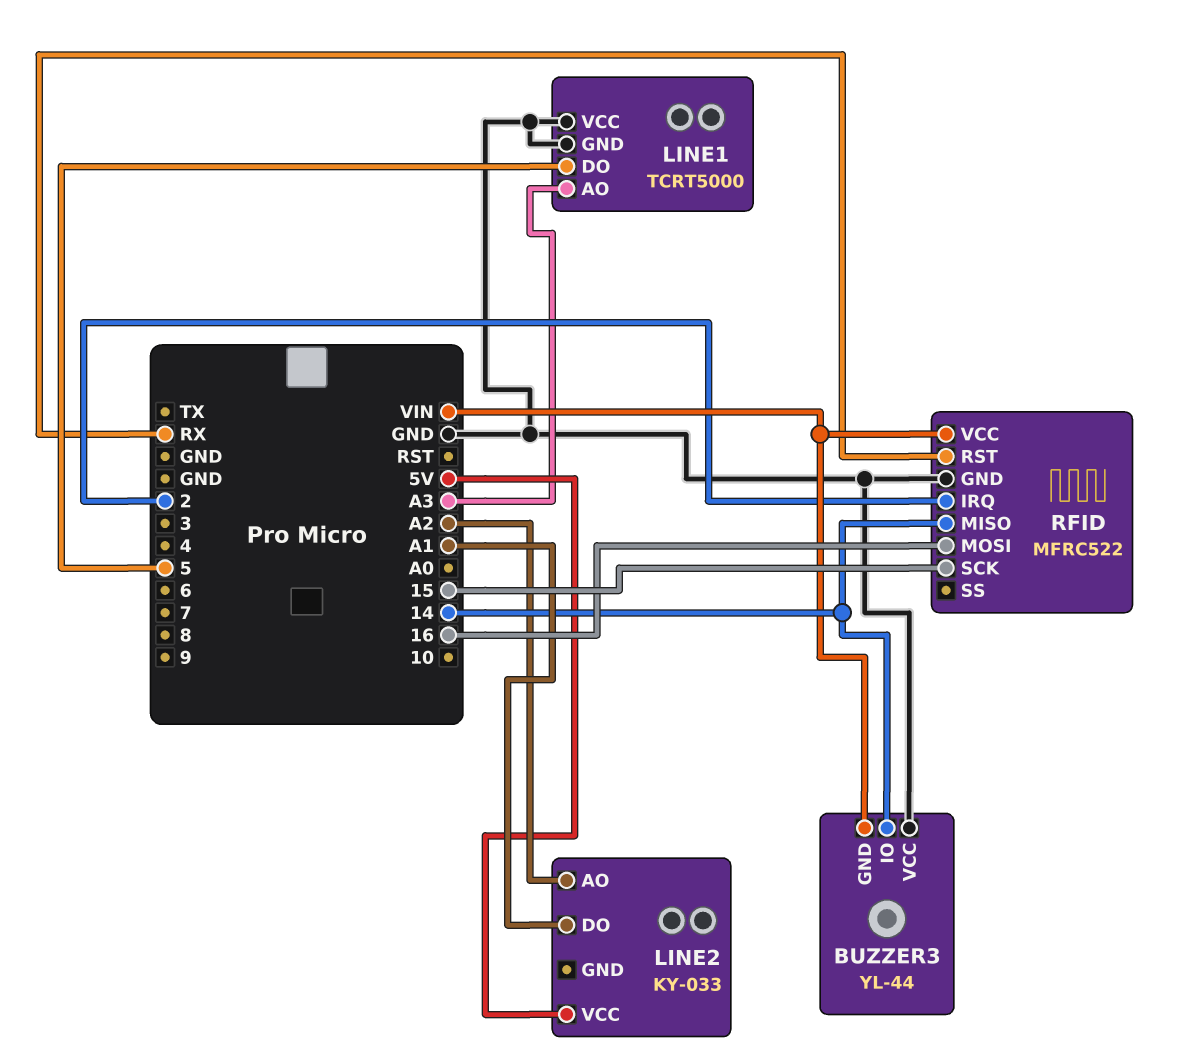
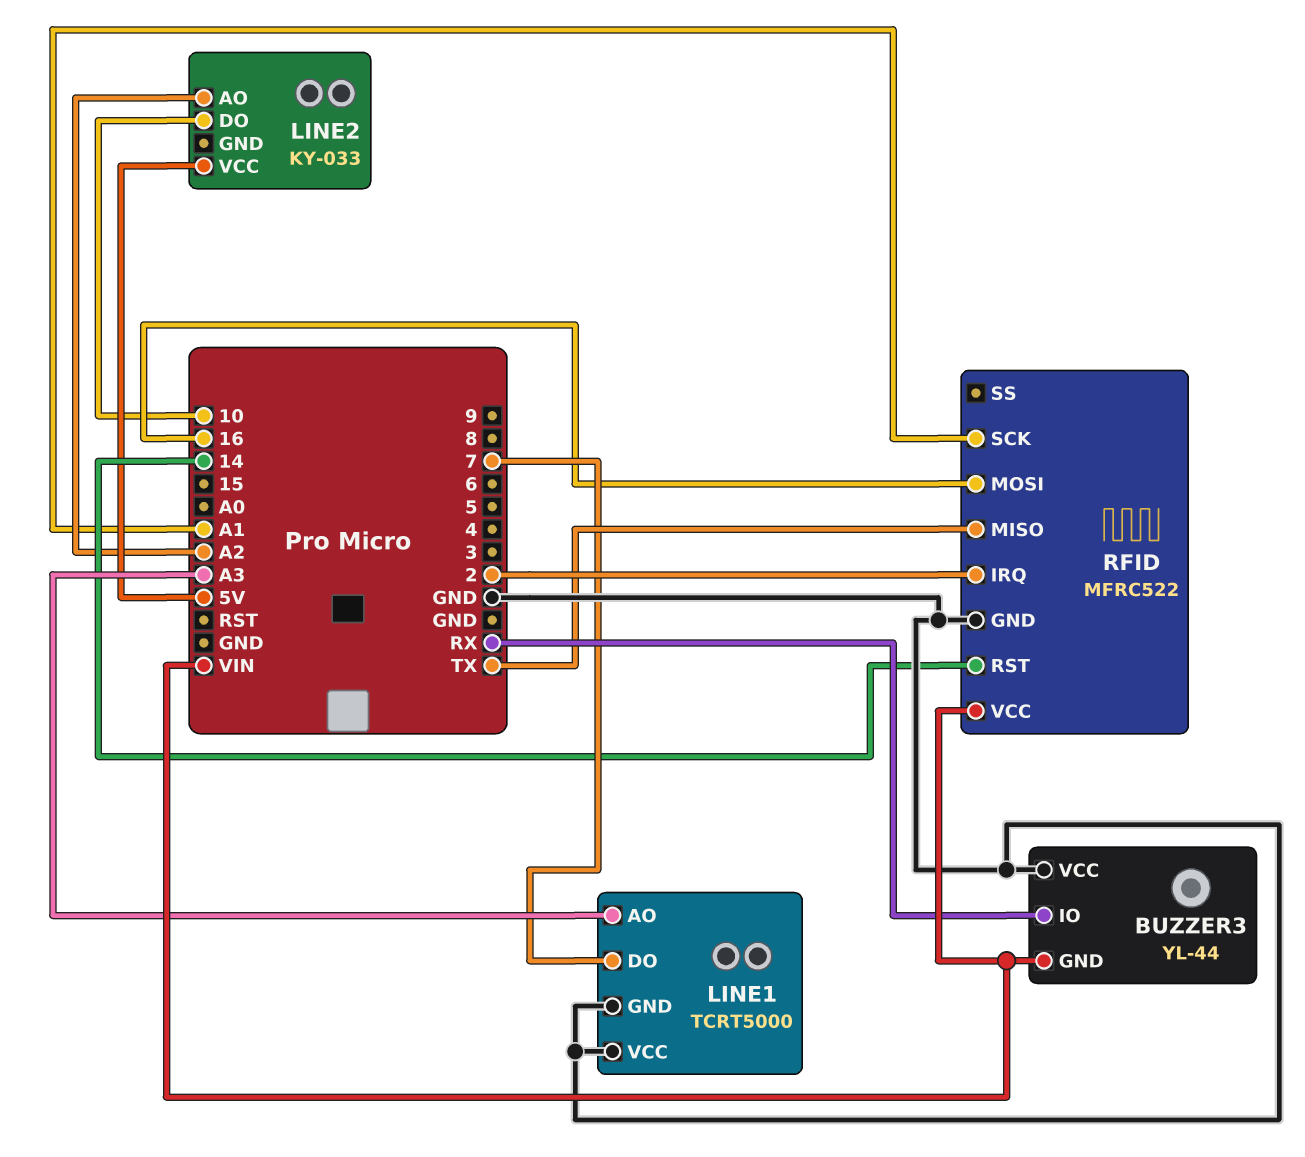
BUZZER3 pin IO: 14 -> RX
LINE1 pin DO: 5 -> 7
LINE2 pin DO: A1 -> 10
RFID pin MISO: 14 -> TX
RFID pin RST: RX -> 14
RFID pin SCK: 15 -> A1

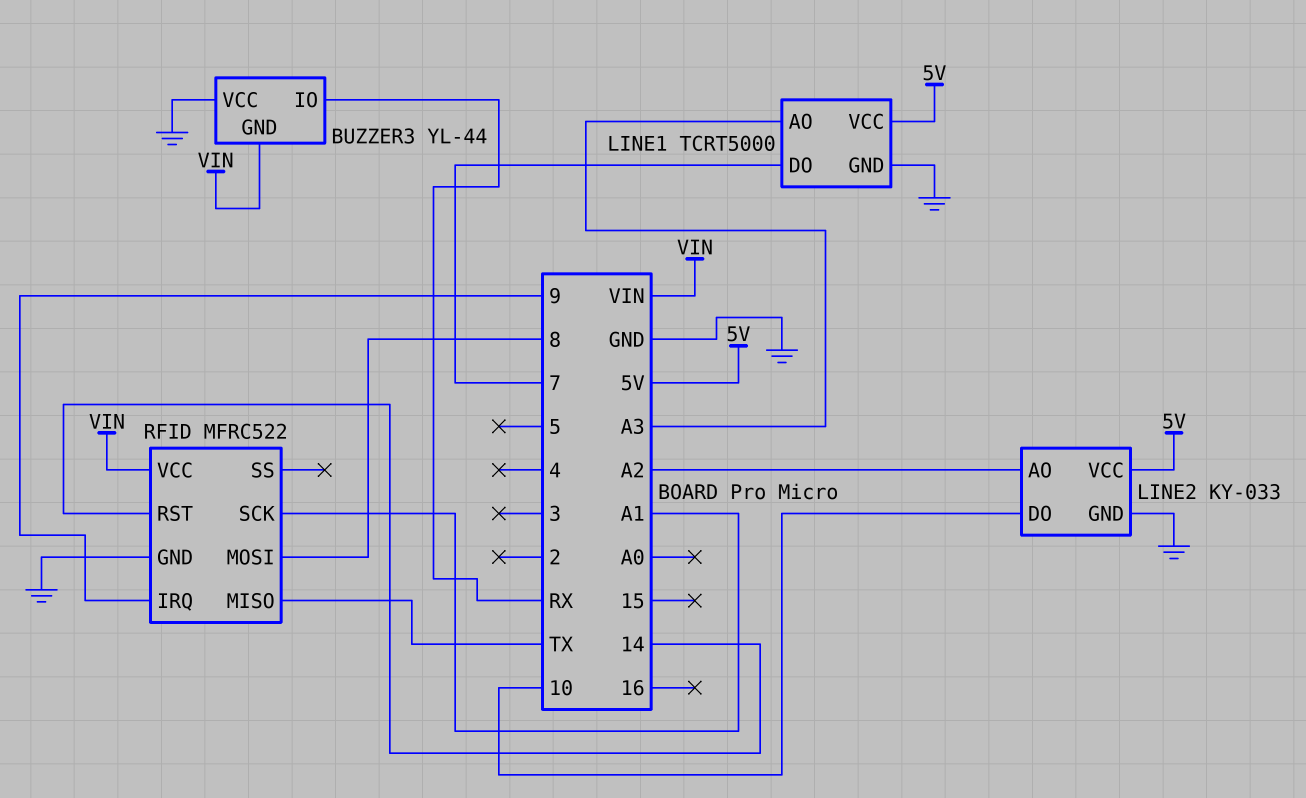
LINE1 pin VCC: GND -> 5V
LINE2 pin GND: none -> GND
RFID pin IRQ: 2 -> 9
RFID pin MOSI: 16 -> 8

